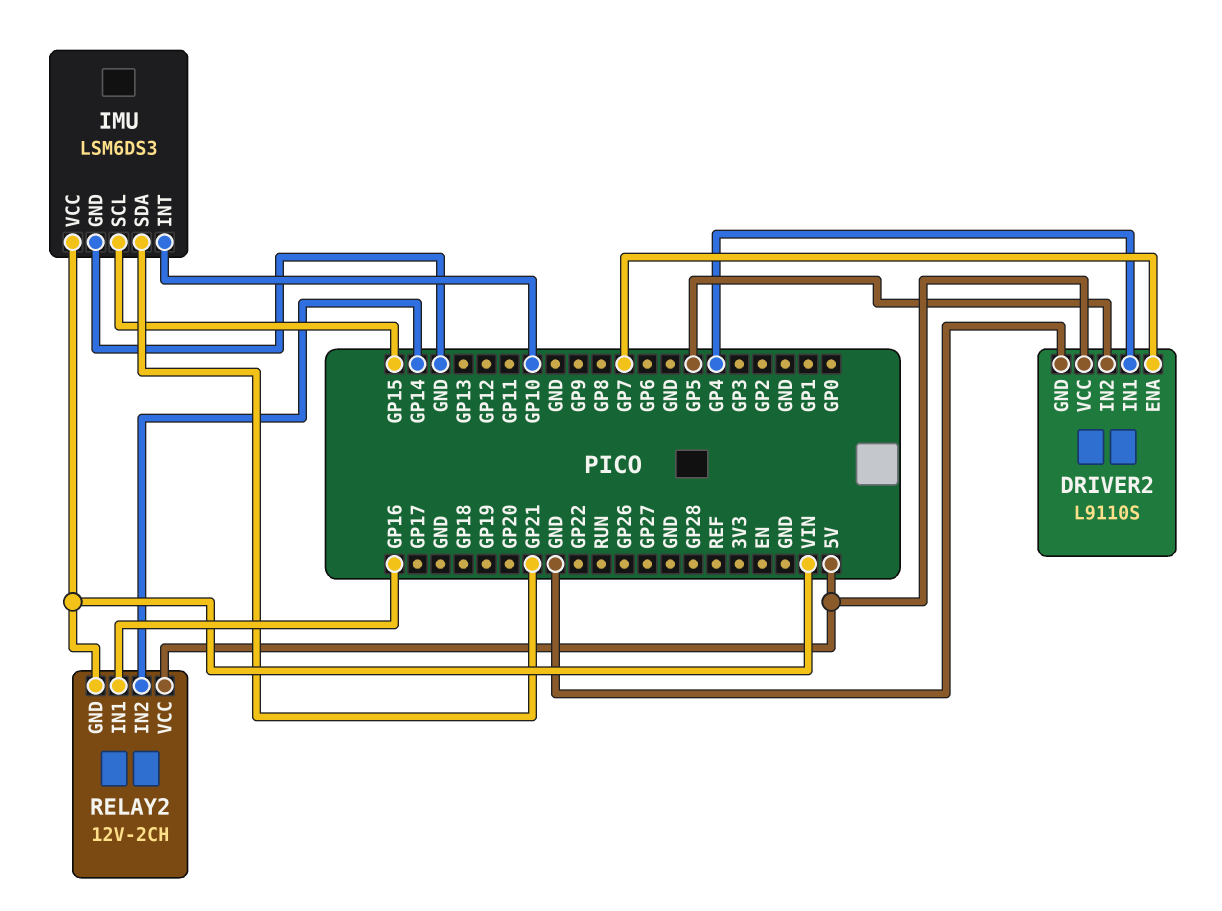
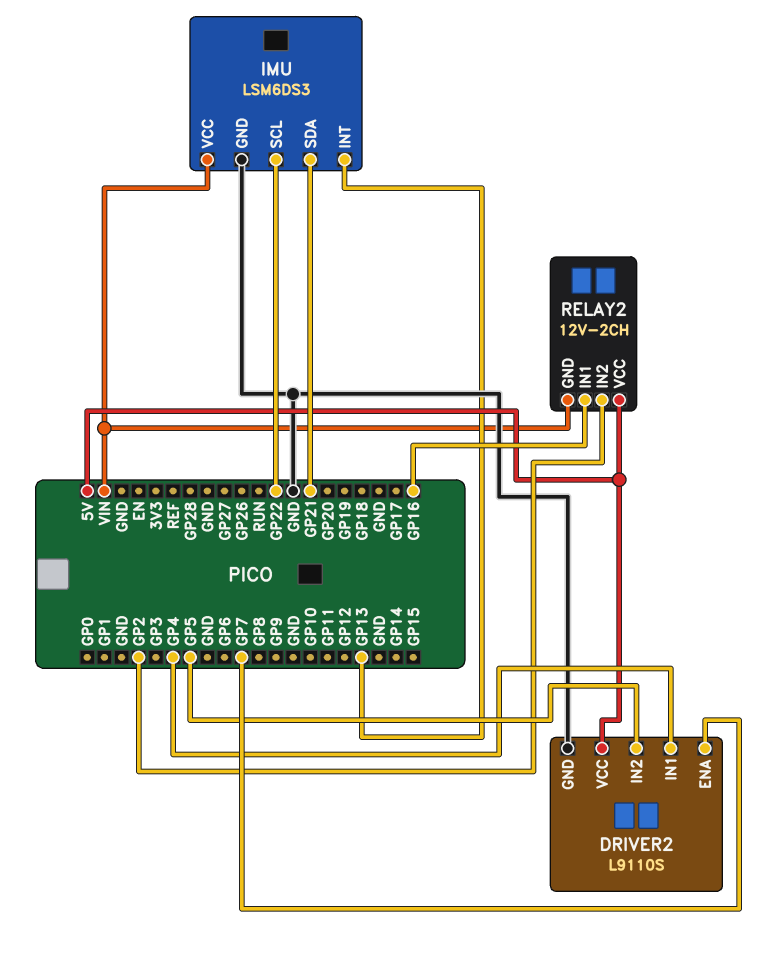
IMU pin INT: GP10 -> GP13
IMU pin SCL: GP15 -> GP22
RELAY2 pin IN2: GP14 -> GP2

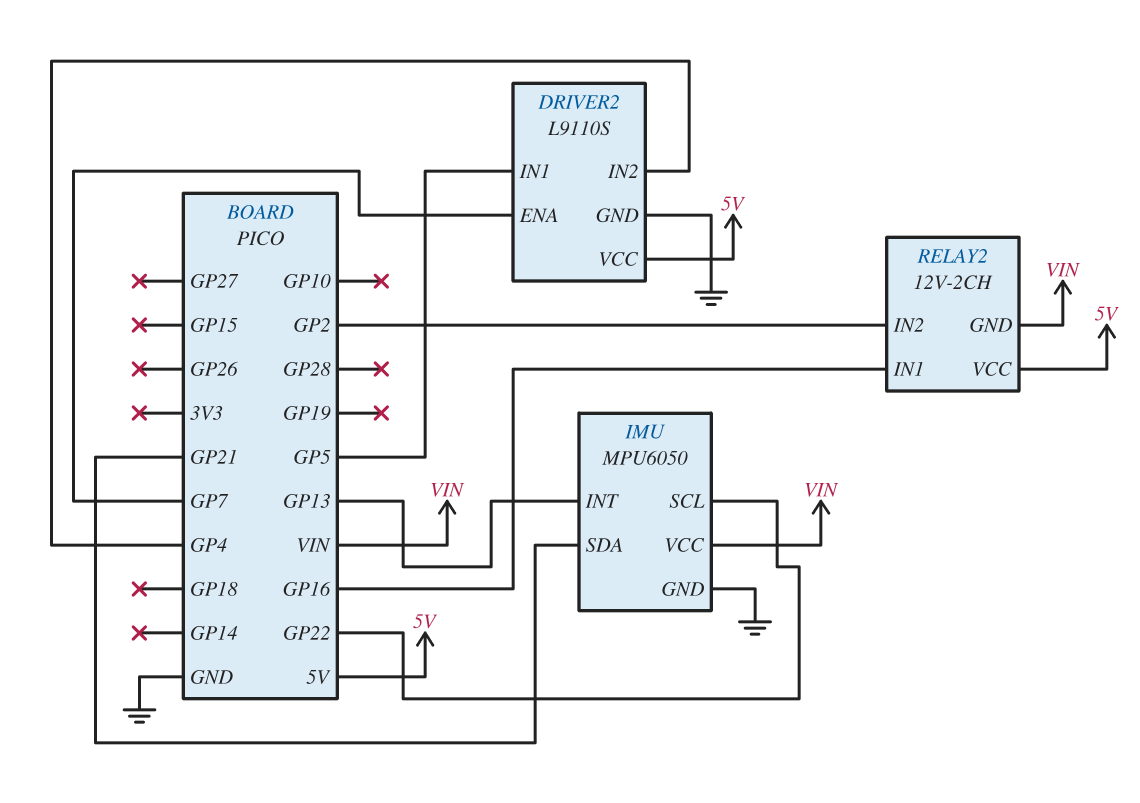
DRIVER2 pin IN1: GP4 -> GP5
DRIVER2 pin IN2: GP5 -> GP4
IMU: LSM6DS3 -> MPU6050

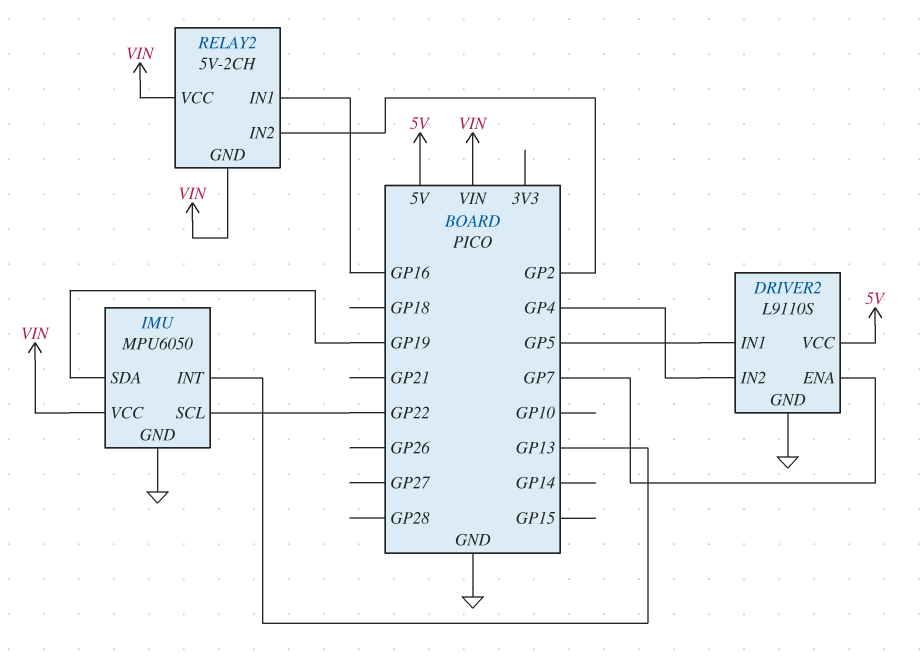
IMU pin SDA: GP21 -> GP19
RELAY2: 12V-2CH -> 5V-2CH
RELAY2 pin VCC: 5V -> VIN

